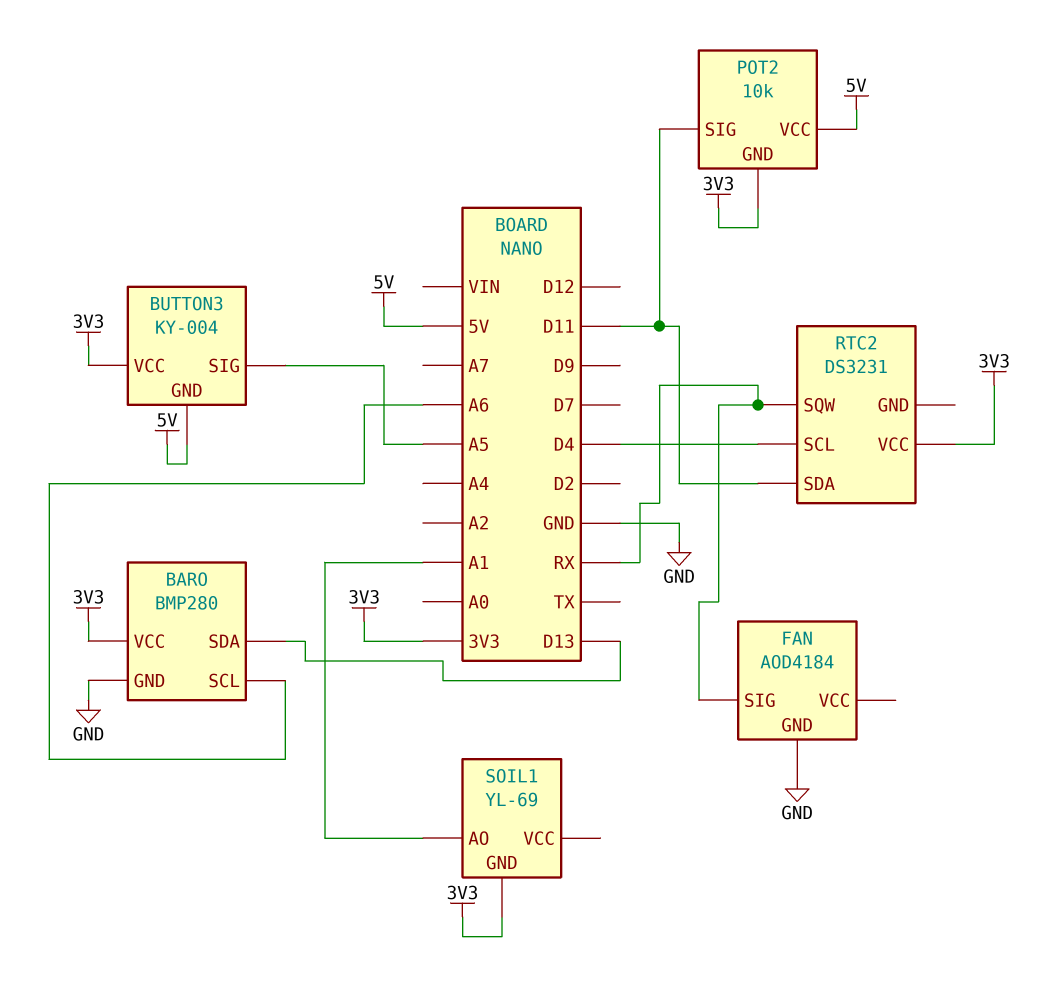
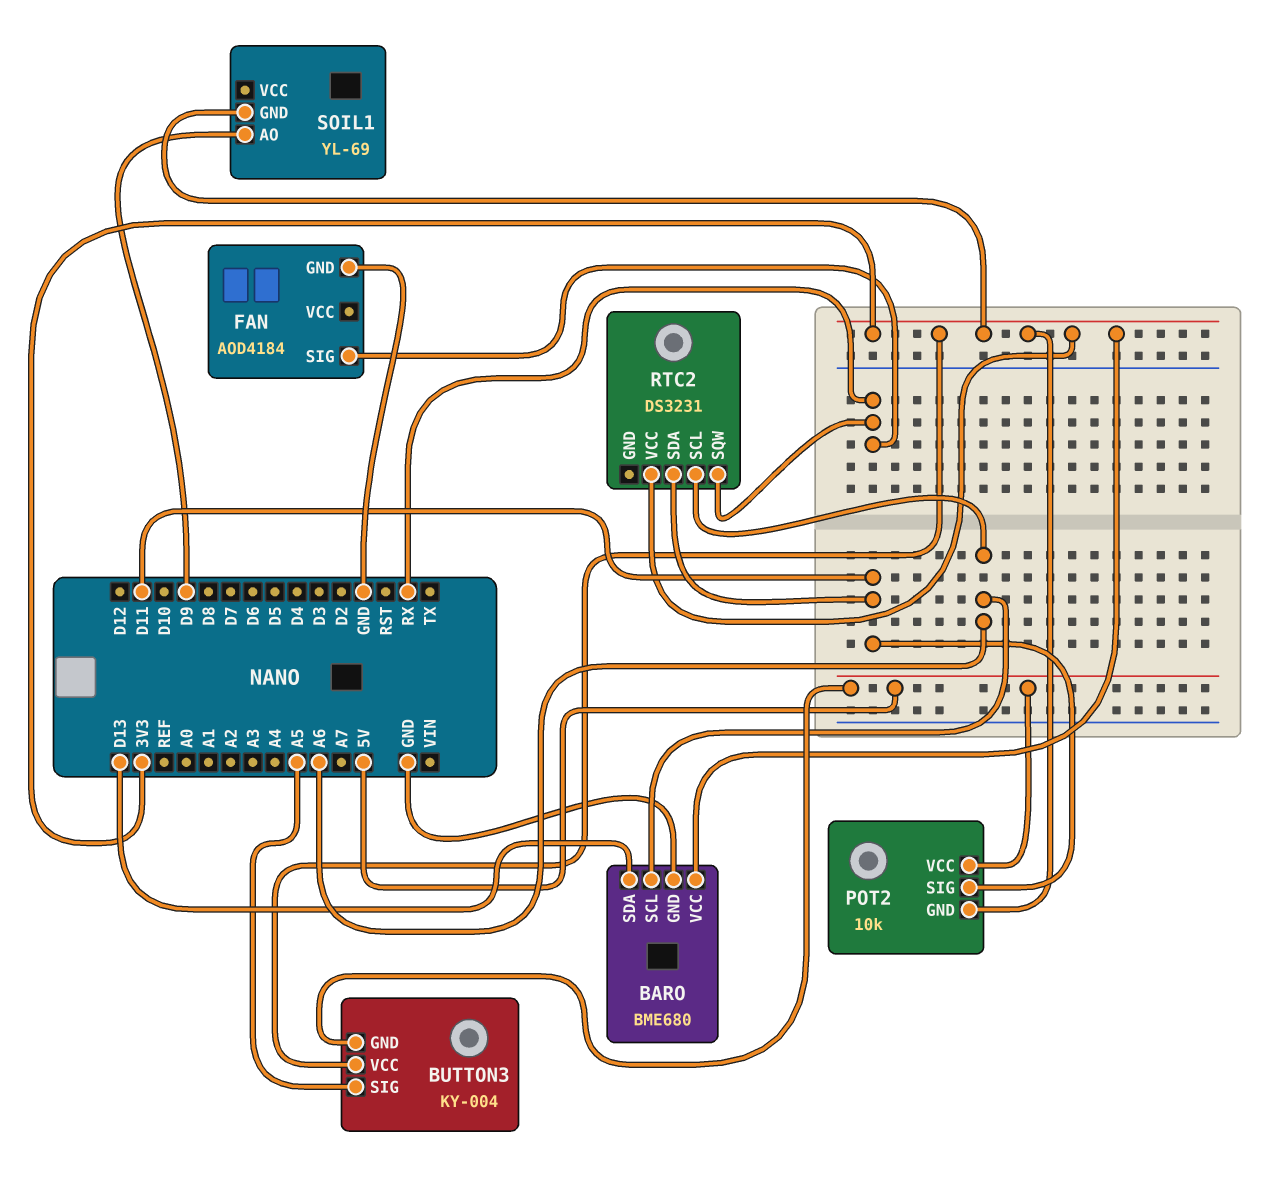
BARO: BMP280 -> BME680
RTC2 pin SCL: D4 -> A6
SOIL1 pin AO: A1 -> D9

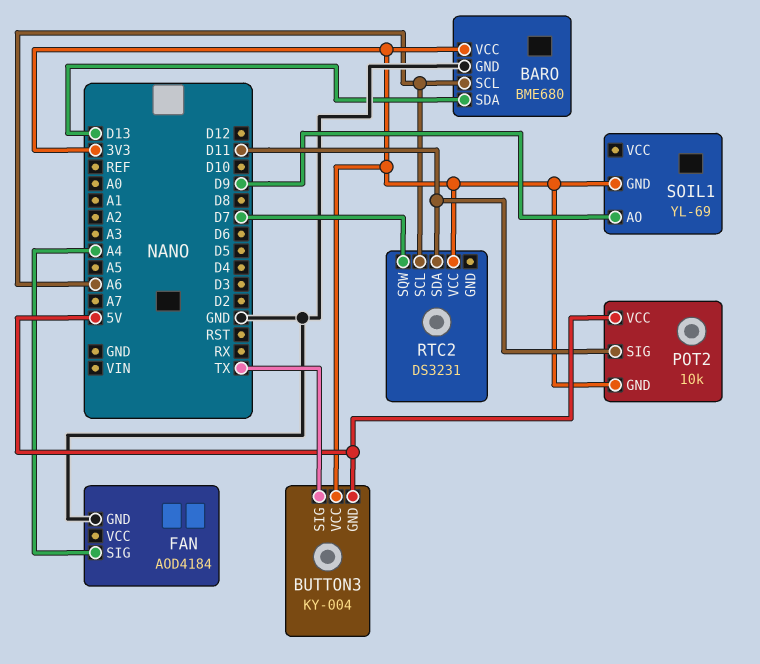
BUTTON3 pin SIG: A5 -> TX
FAN pin SIG: RX -> A4
RTC2 pin SQW: RX -> D7

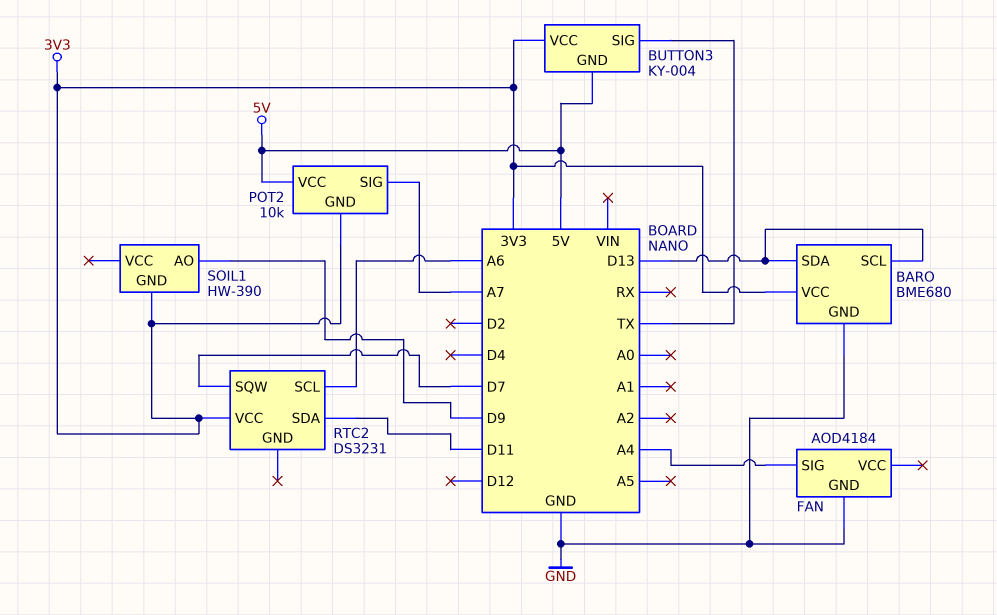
BARO pin SCL: A6 -> D13
POT2 pin SIG: D11 -> A7
SOIL1: YL-69 -> HW-390

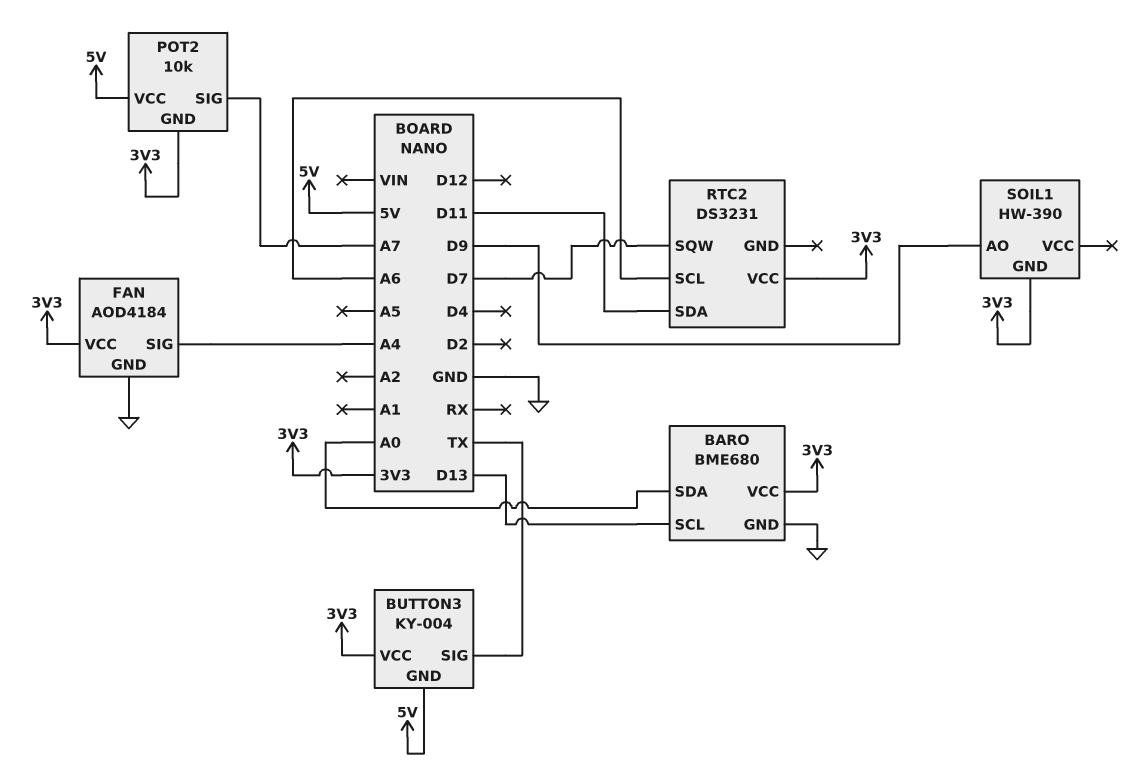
BARO pin SDA: D13 -> A0
FAN pin VCC: none -> 3V3

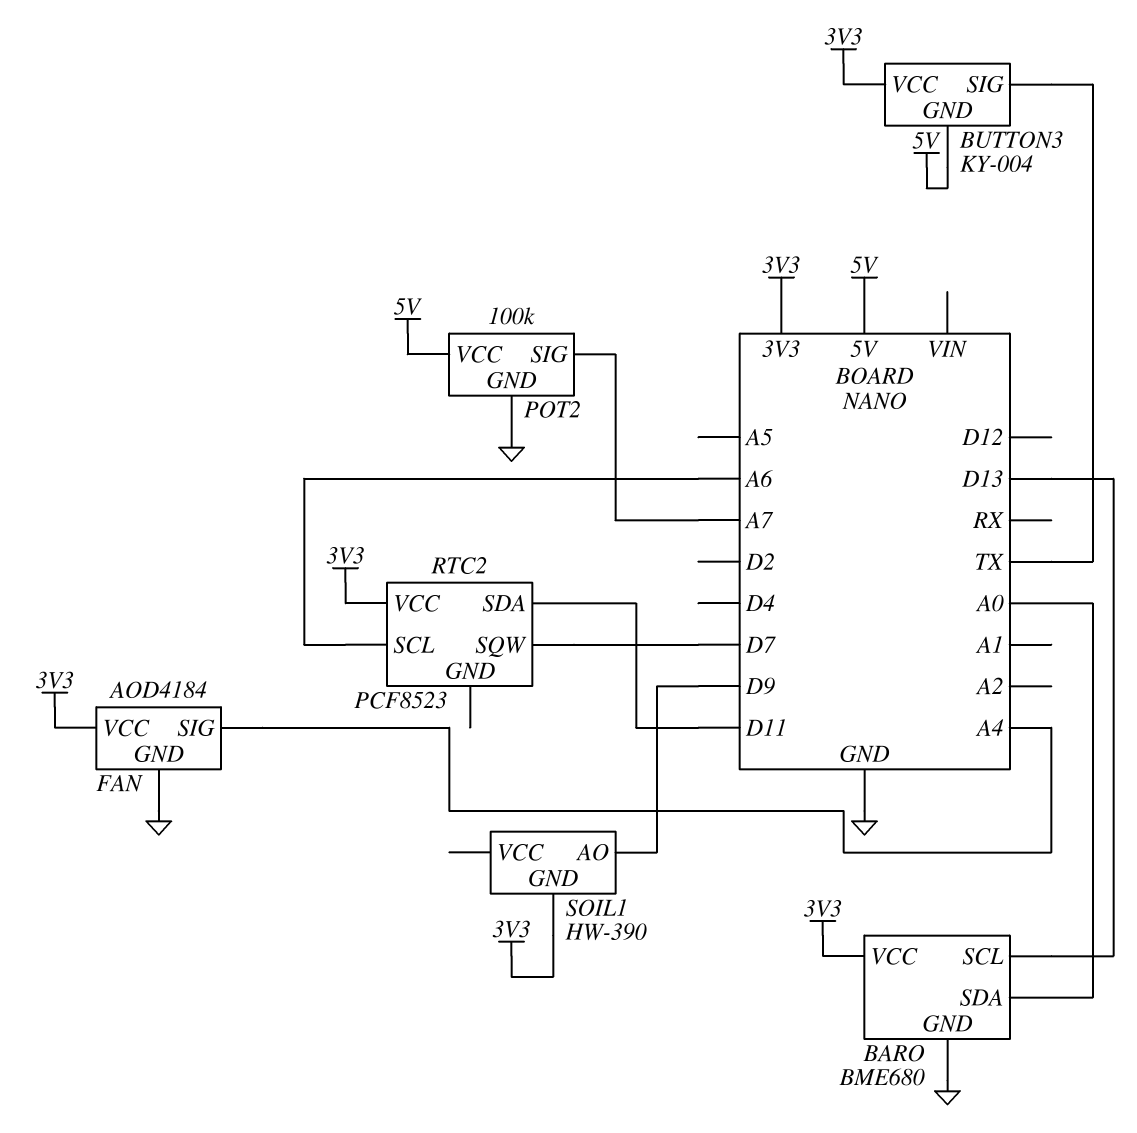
POT2: 10k -> 100k
POT2 pin GND: 3V3 -> GND
RTC2: DS3231 -> PCF8523

